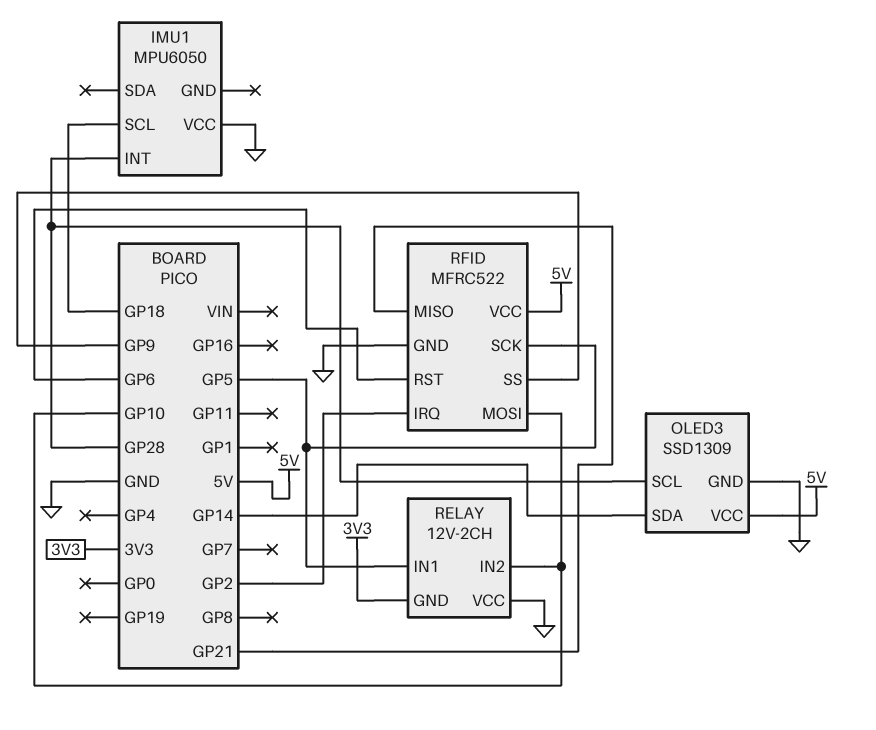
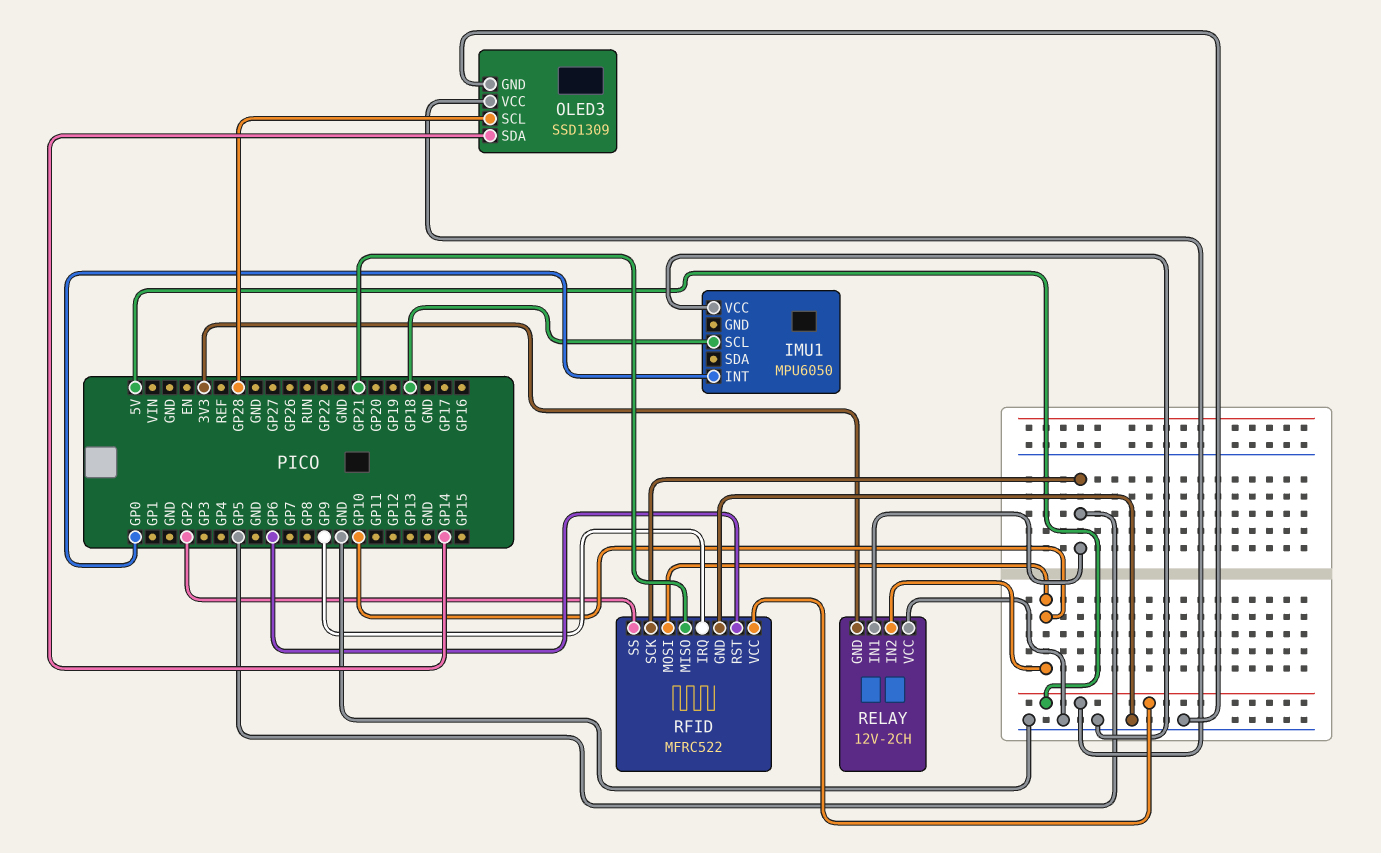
IMU1 pin INT: GP28 -> GP0
RFID pin IRQ: GP2 -> GP9
RFID pin SS: GP9 -> GP2

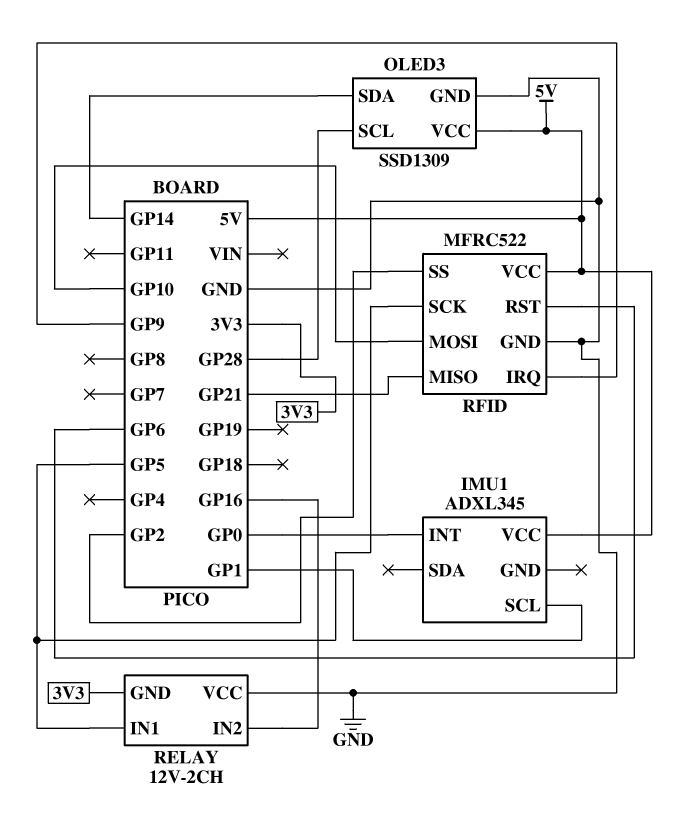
IMU1: MPU6050 -> ADXL345
IMU1 pin SCL: GP18 -> GP1
IMU1 pin VCC: GND -> 5V
RELAY pin IN2: GP10 -> GP16

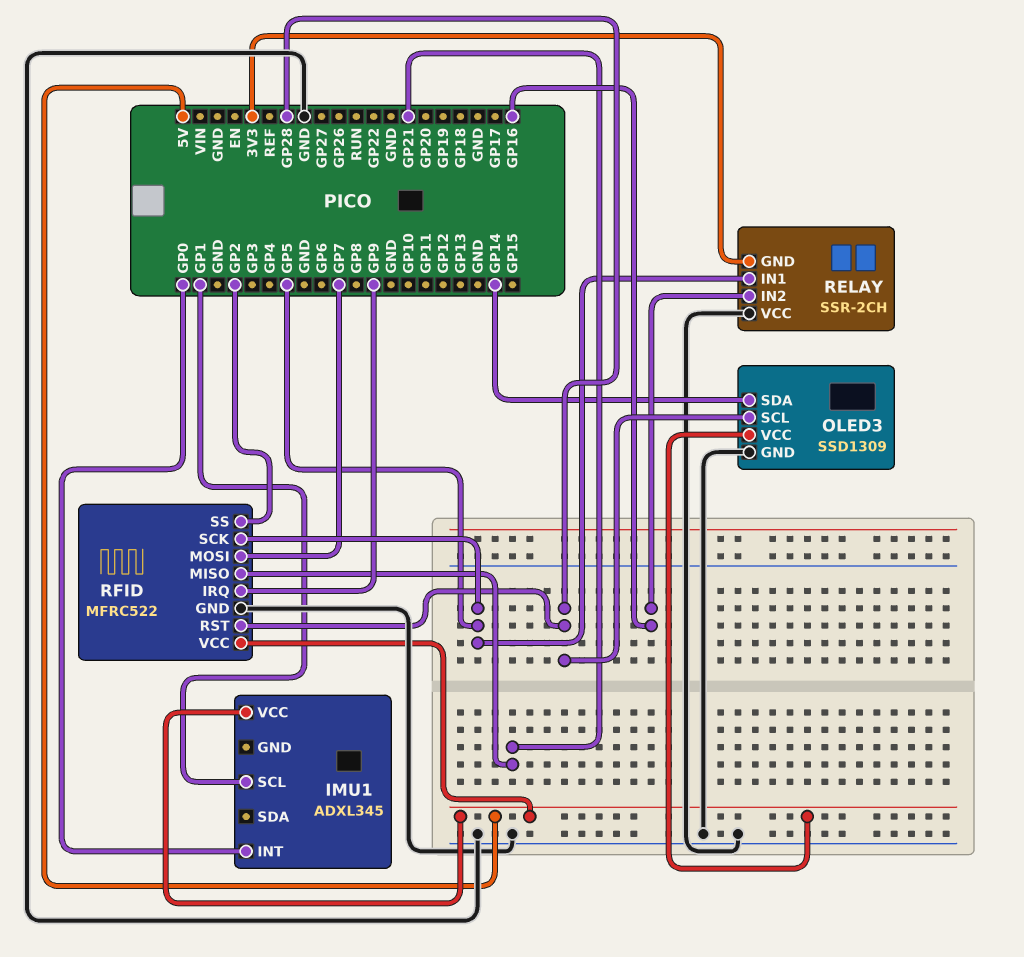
RELAY: 12V-2CH -> SSR-2CH
RFID pin MOSI: GP10 -> GP7
RFID pin RST: GP6 -> GP28

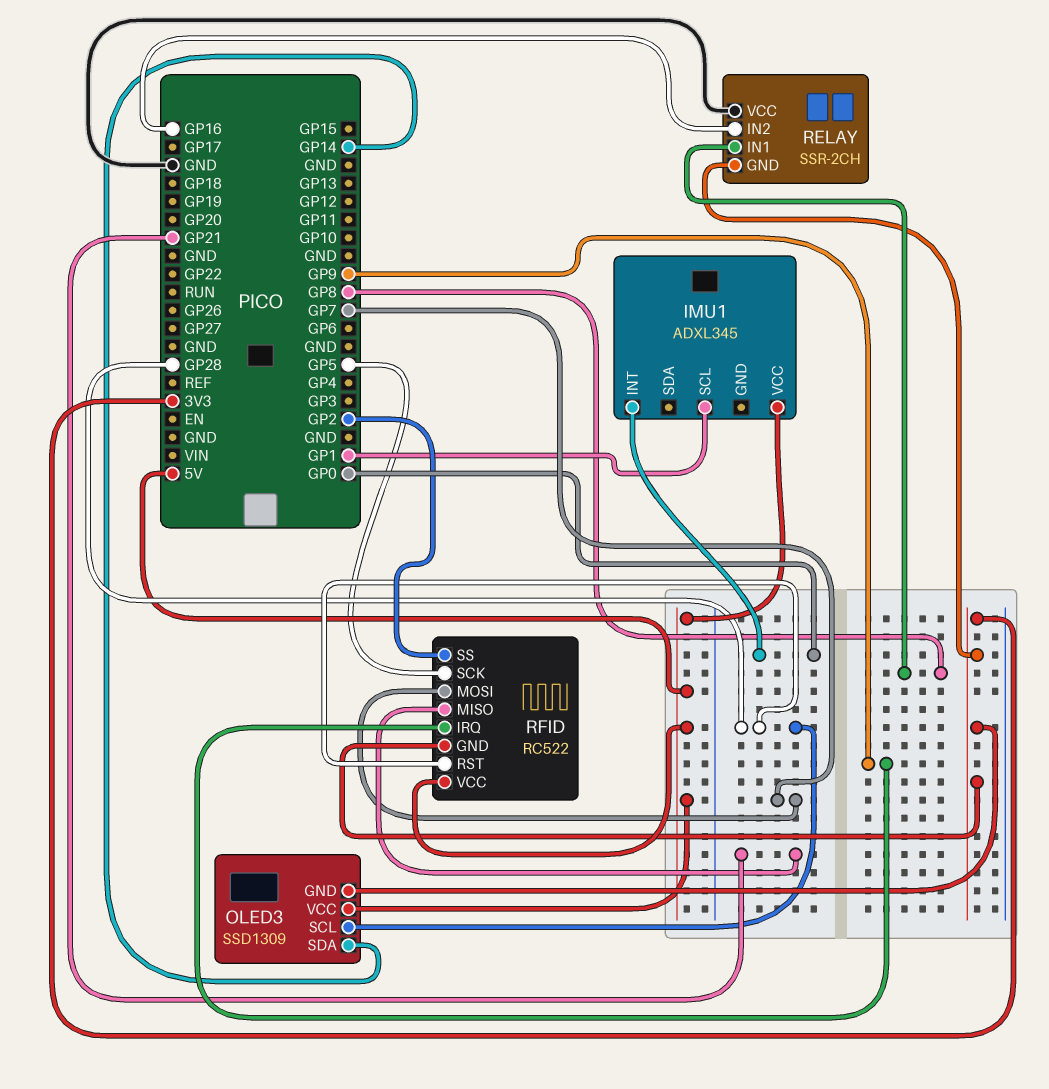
OLED3 pin GND: GND -> 3V3
RELAY pin IN1: GP5 -> GP8
RFID: MFRC522 -> RC522
RFID pin GND: GND -> 3V3

